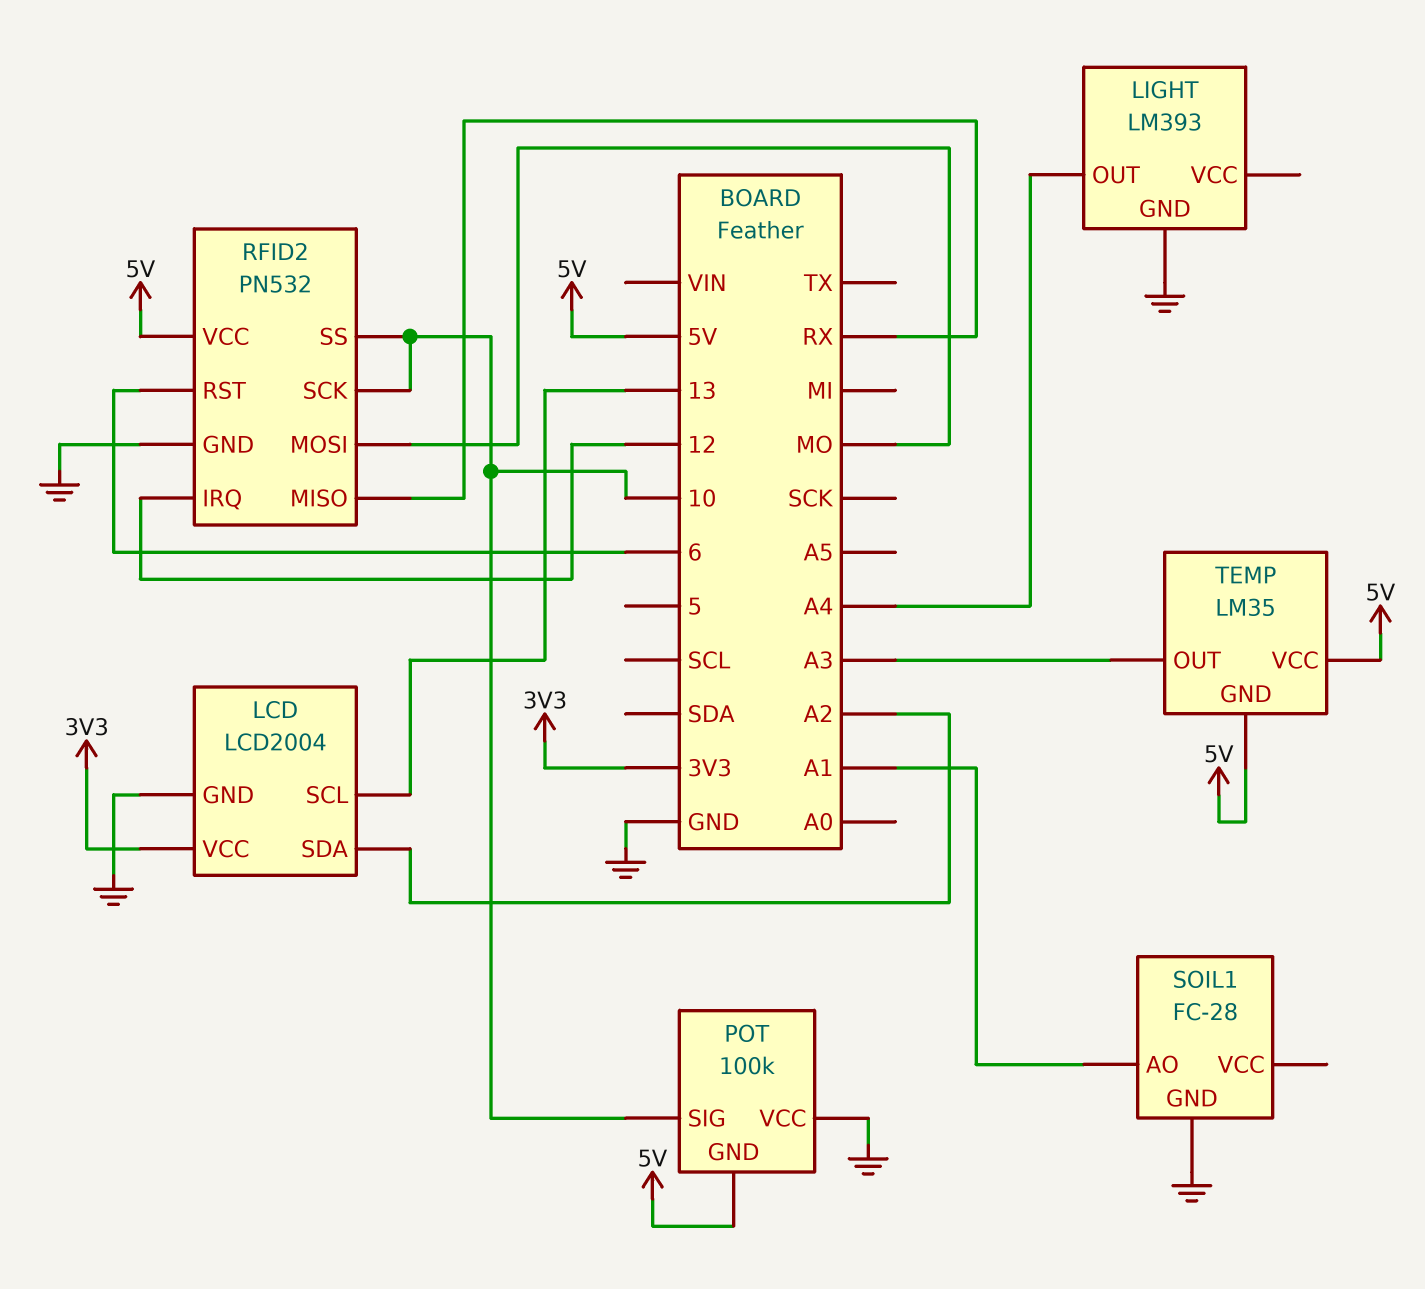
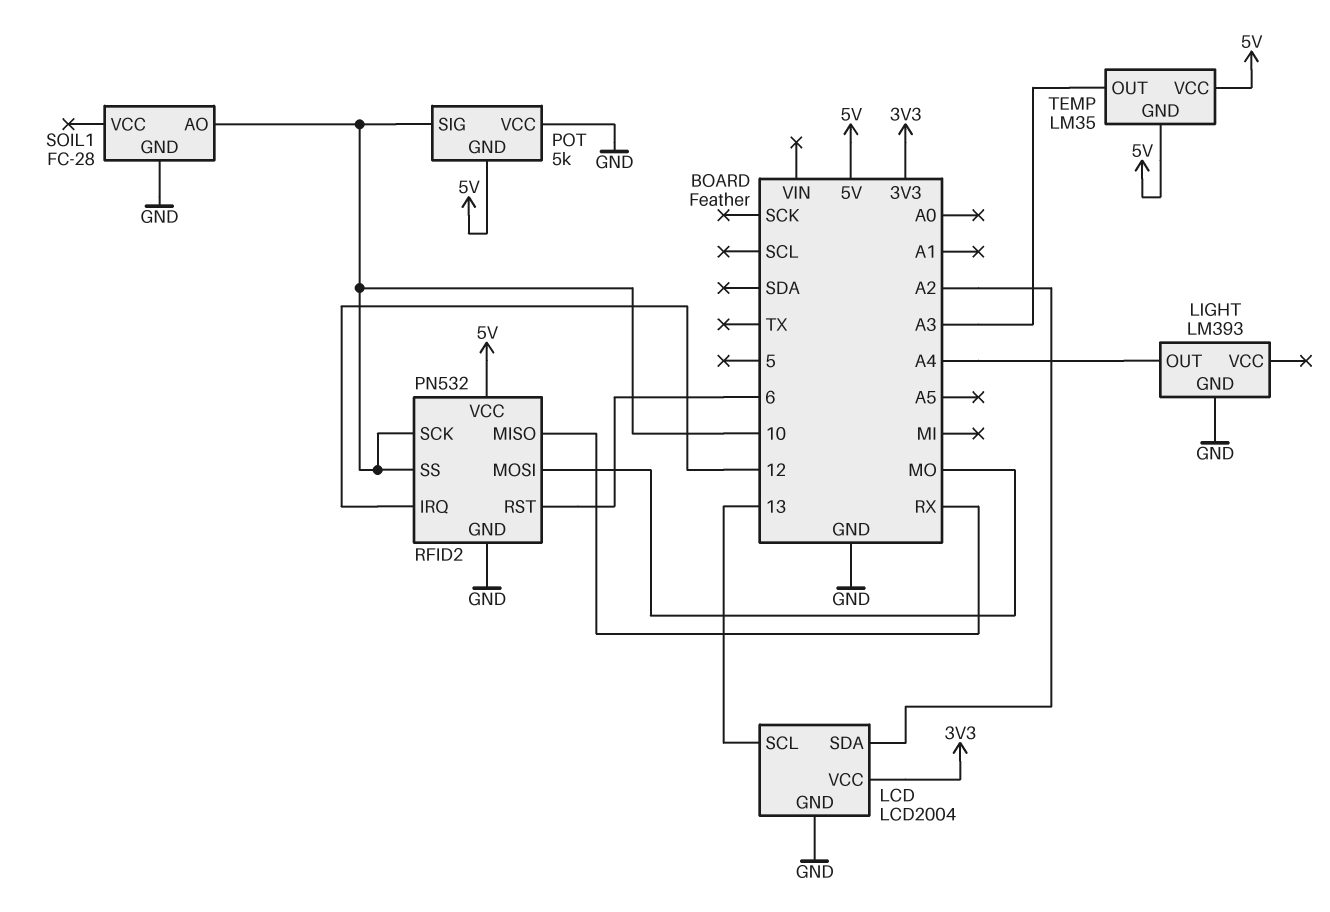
POT: 100k -> 5k
SOIL1 pin AO: A1 -> 10

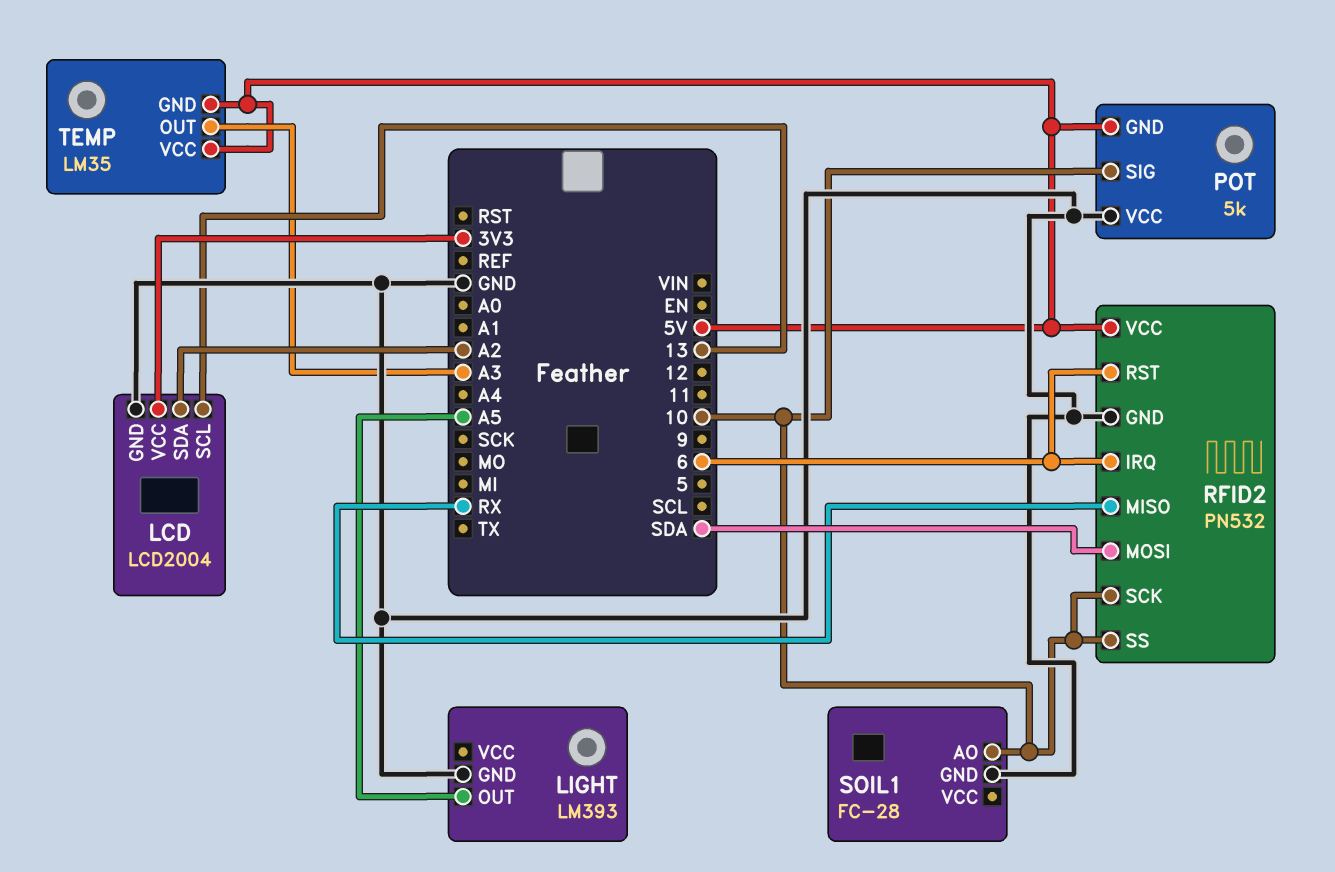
LIGHT pin OUT: A4 -> A5
RFID2 pin IRQ: 12 -> 6
RFID2 pin MOSI: MO -> SDA

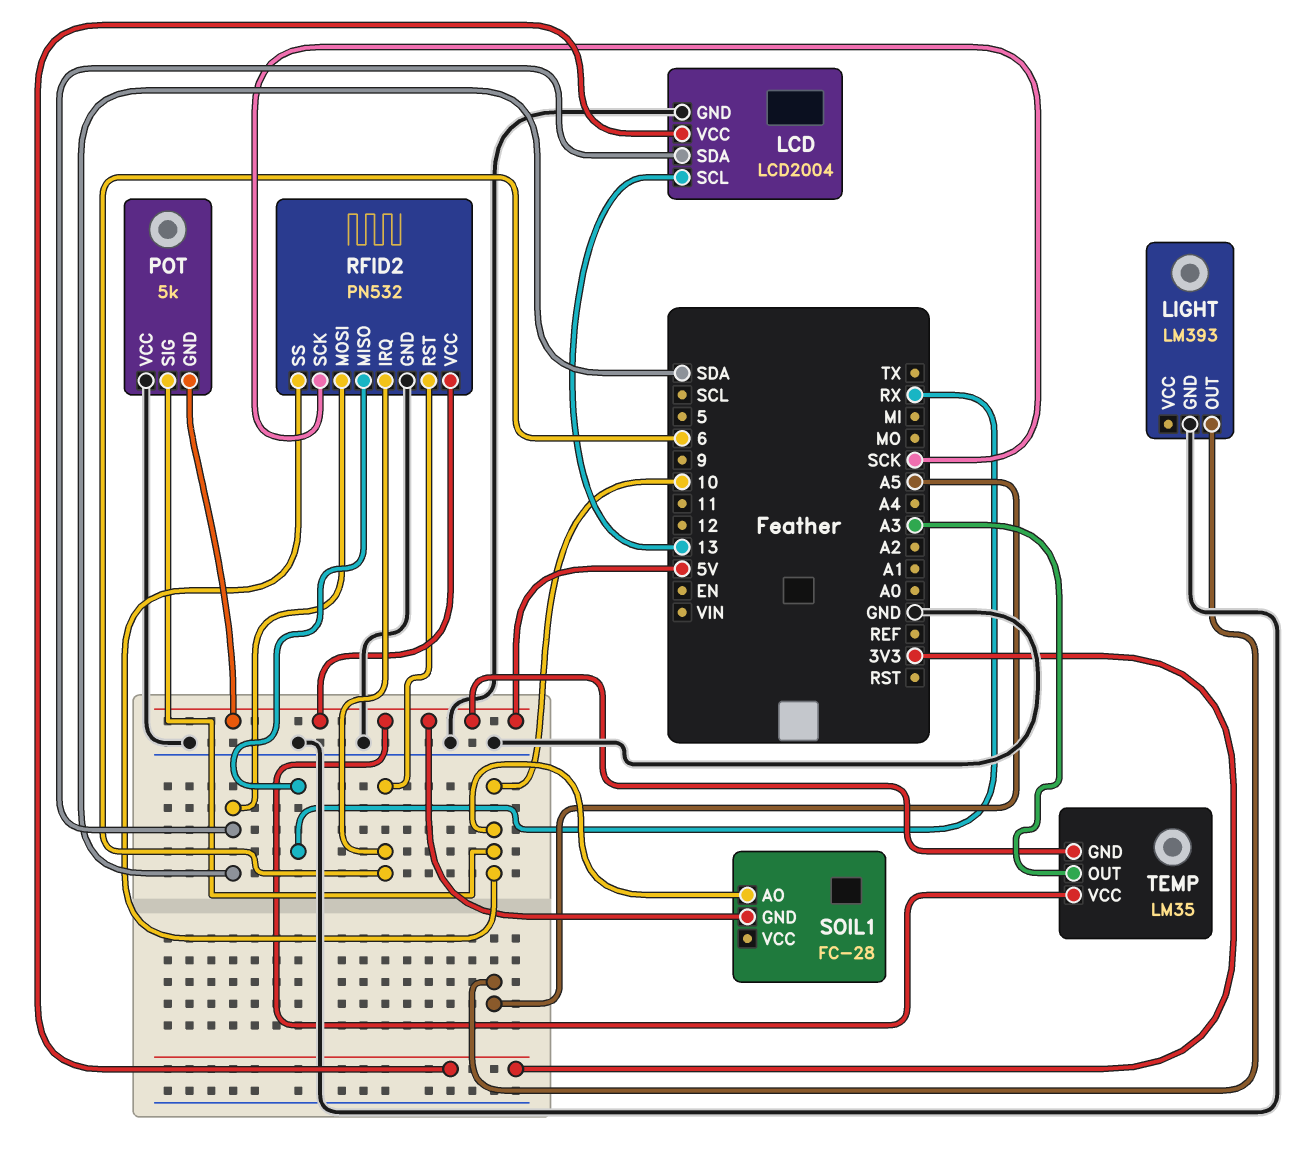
LCD pin SDA: A2 -> SDA
RFID2 pin SCK: 10 -> SCK
SOIL1 pin GND: GND -> 5V

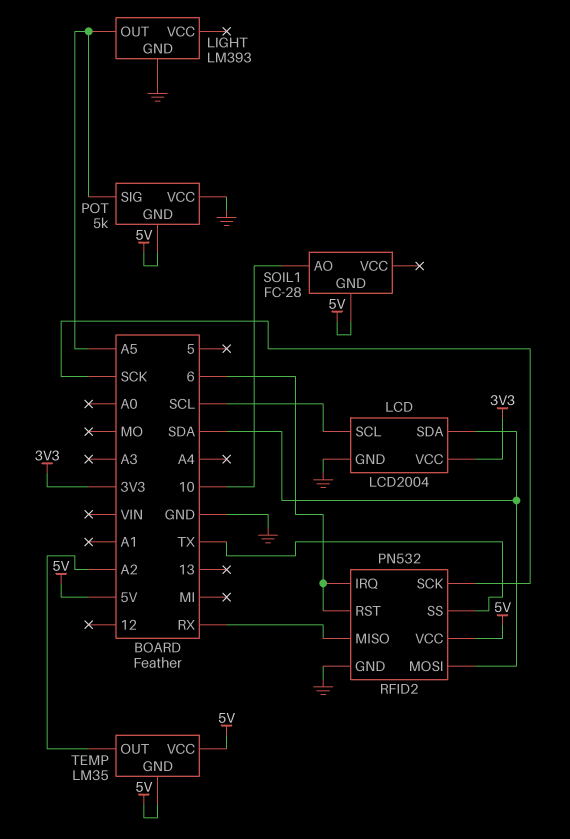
LCD pin SCL: 13 -> SCL
POT pin SIG: 10 -> A5
RFID2 pin SS: 10 -> TX
TEMP pin OUT: A3 -> A2

